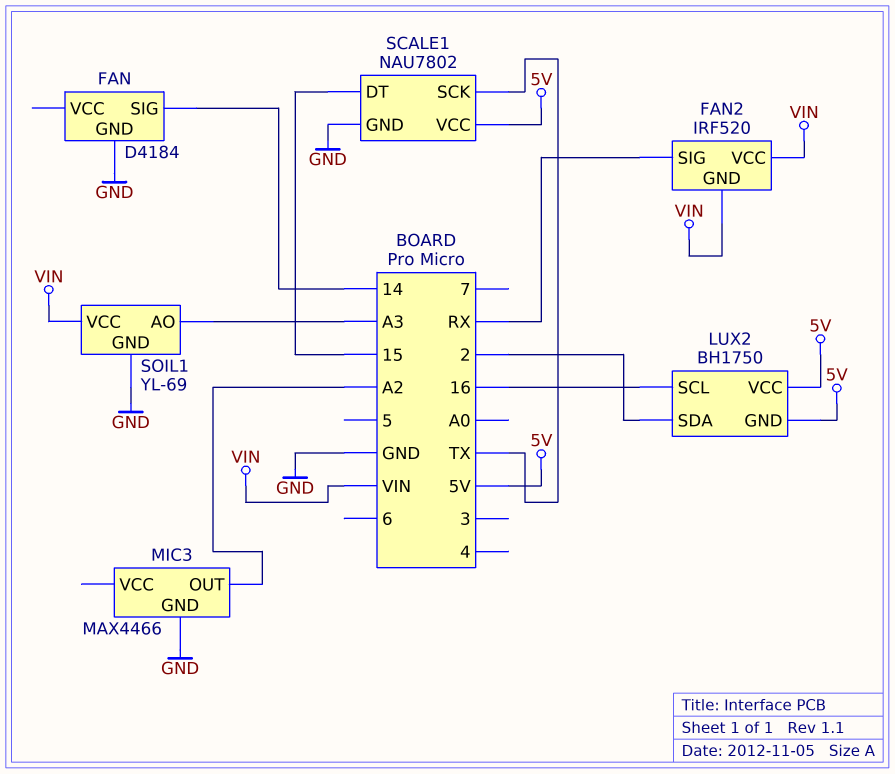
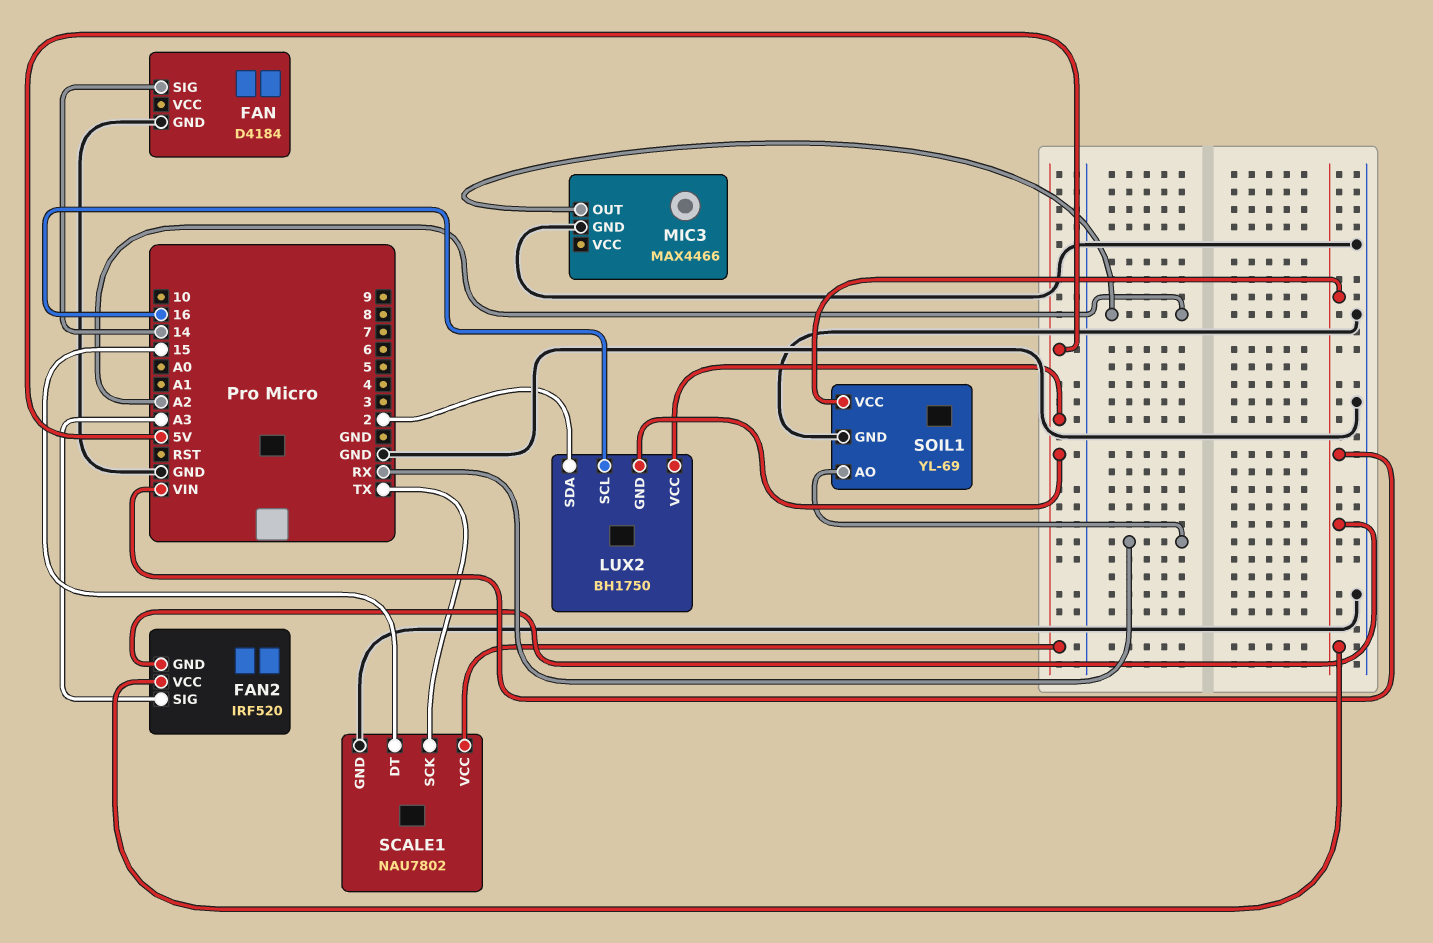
FAN2 pin SIG: RX -> A3
SOIL1 pin AO: A3 -> RX

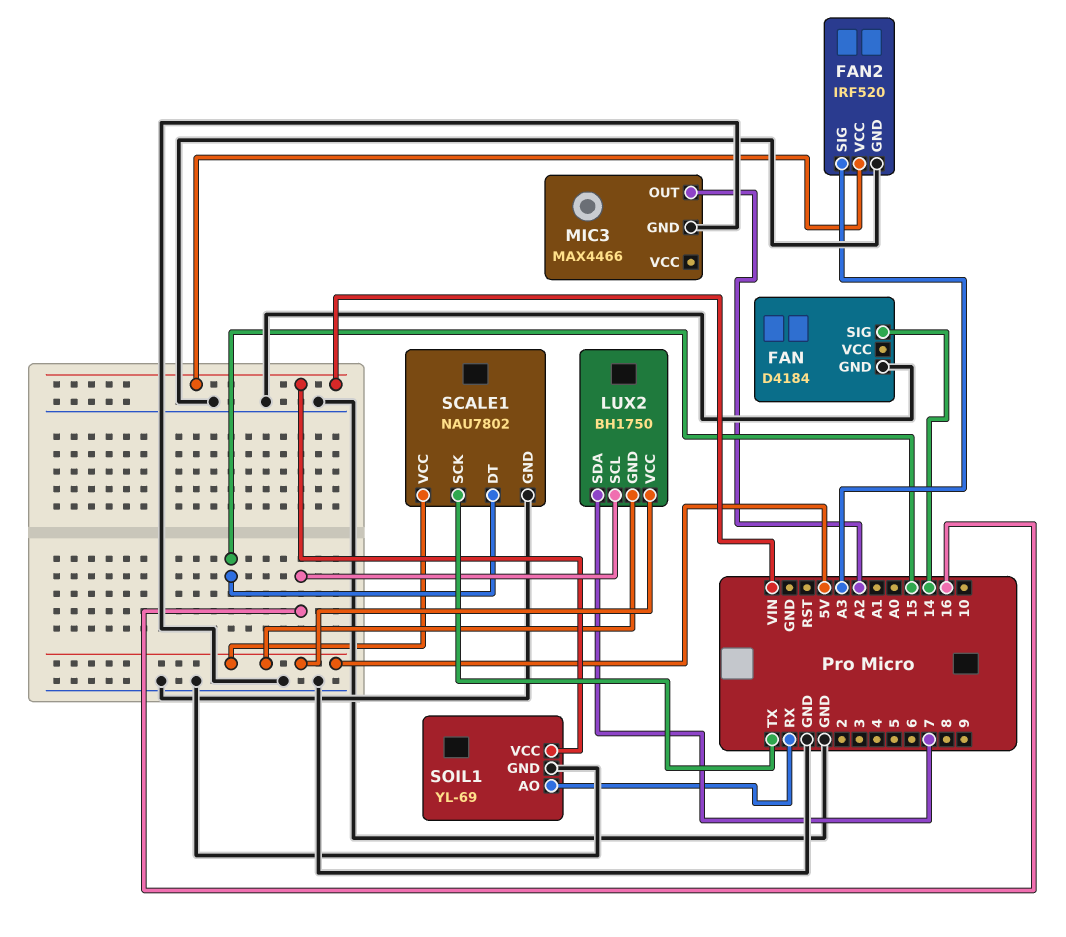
FAN2 pin GND: VIN -> GND
LUX2 pin SDA: 2 -> 7

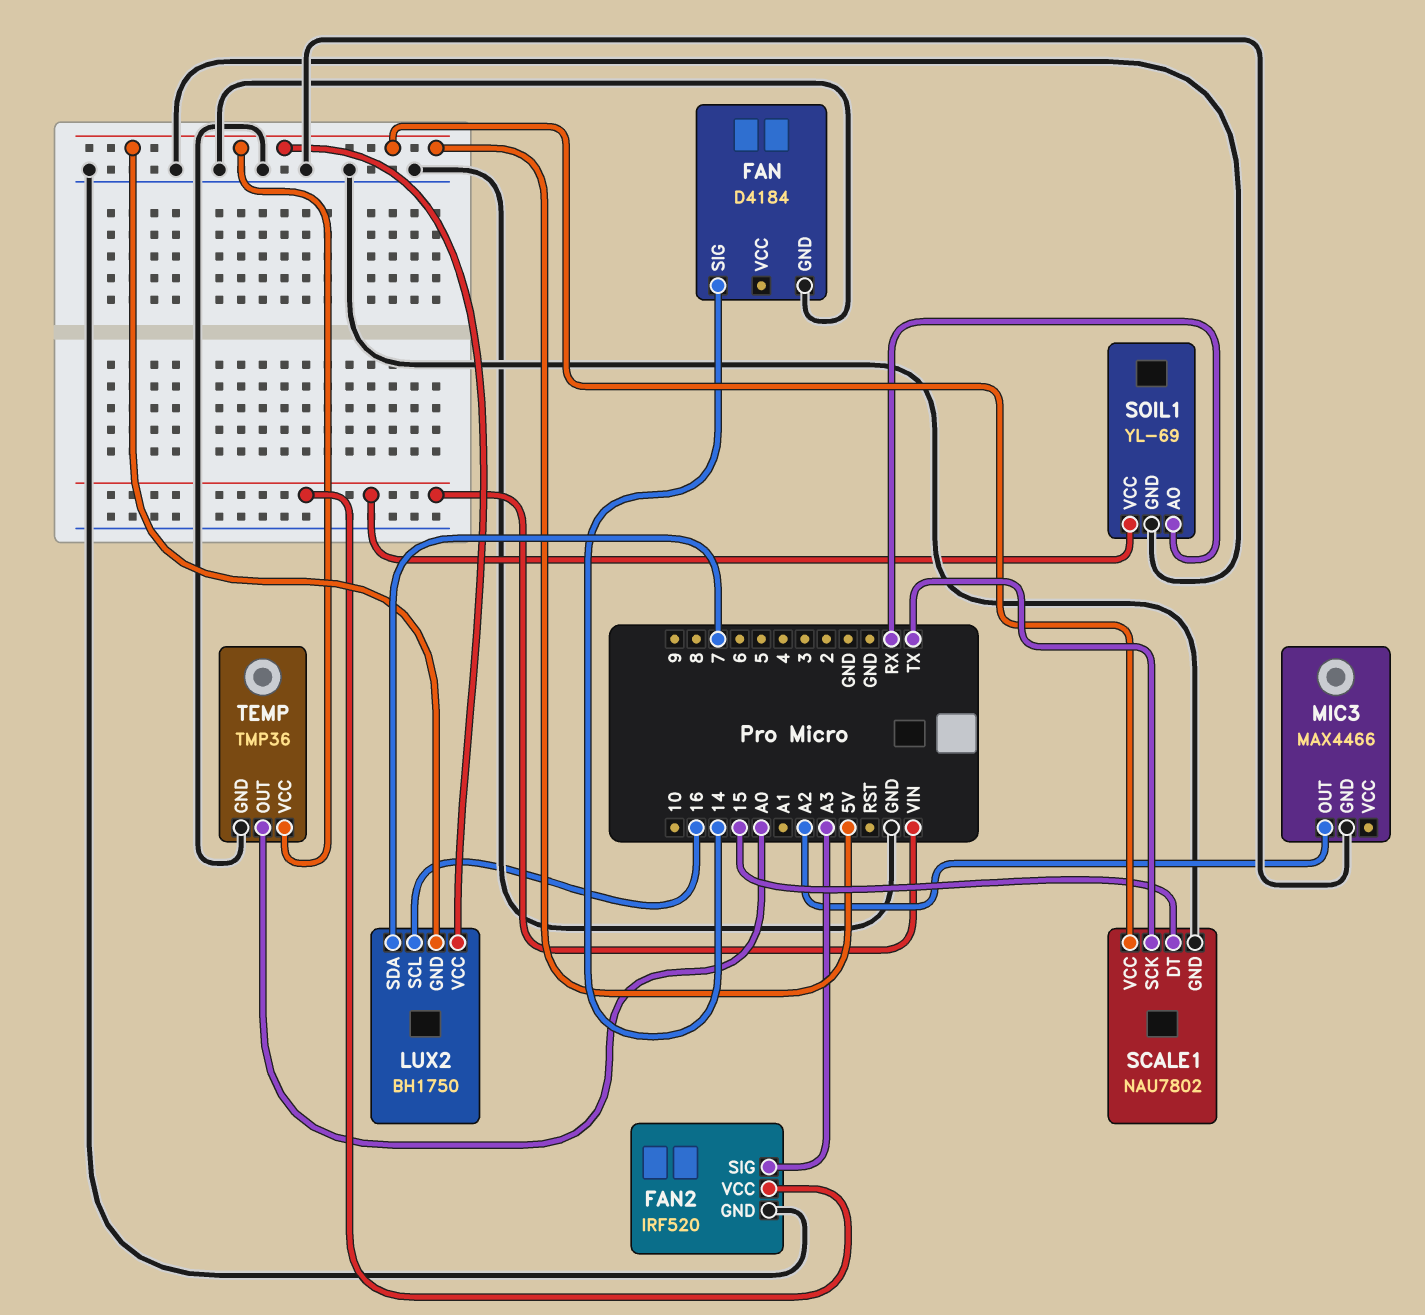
TEMP: none -> TMP36
TEMP pin GND: none -> GND
TEMP pin OUT: none -> A0
TEMP pin VCC: none -> 5V

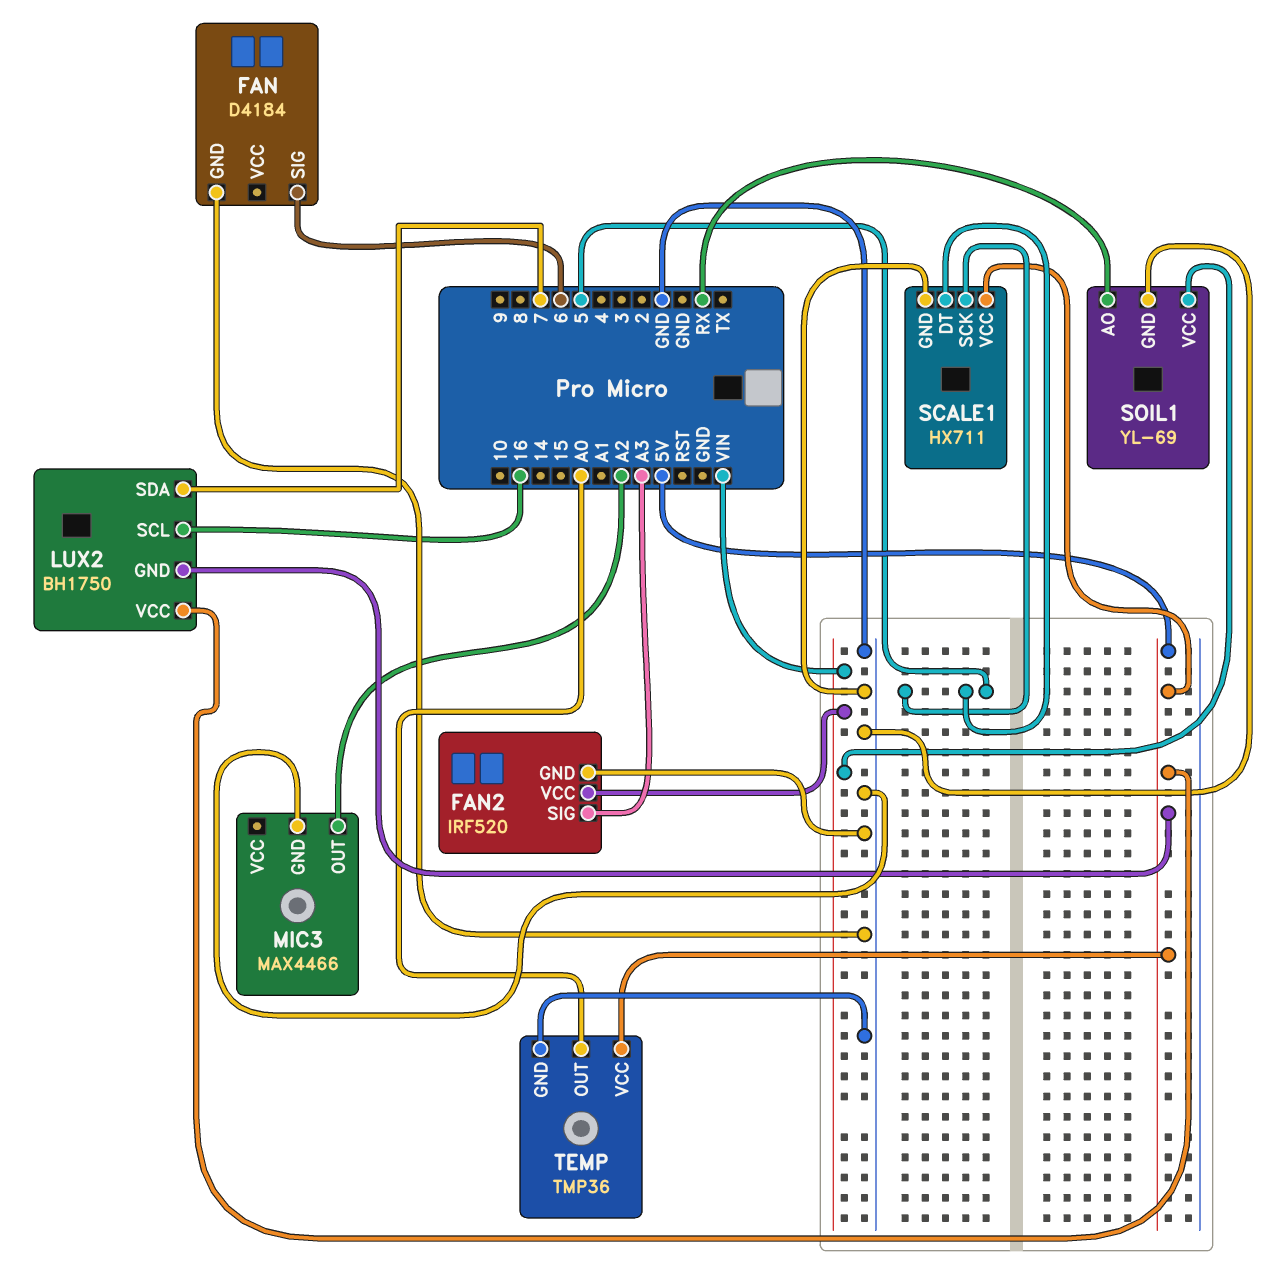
FAN pin SIG: 14 -> 6
SCALE1: NAU7802 -> HX711
SCALE1 pin DT: 15 -> 5
SCALE1 pin SCK: TX -> 5

